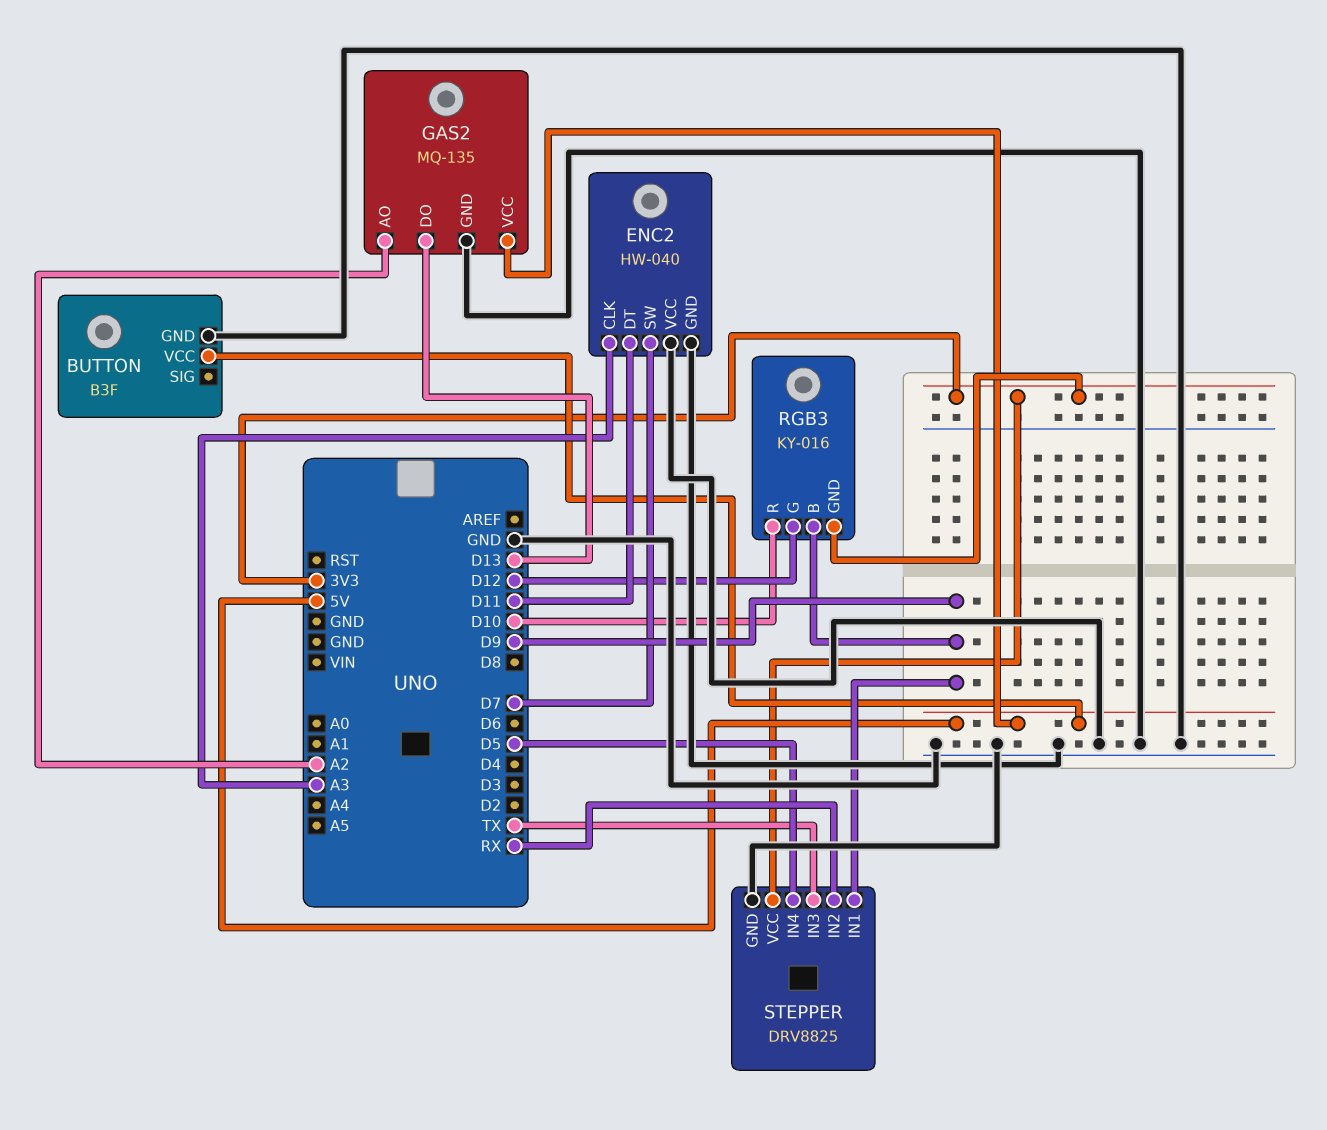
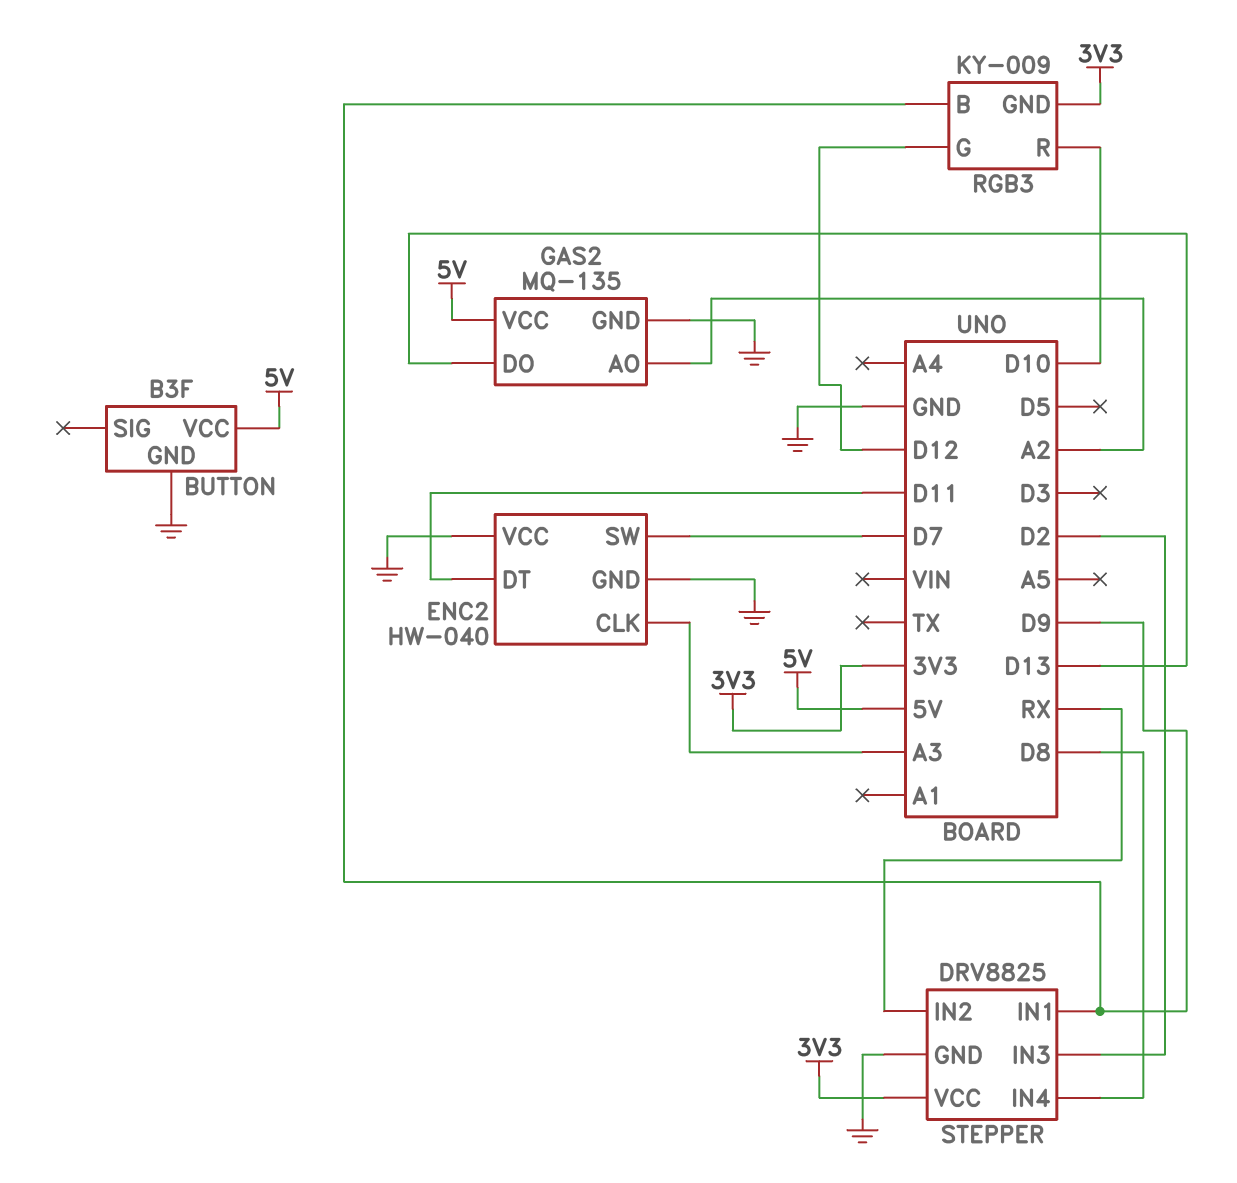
RGB3: KY-016 -> KY-009
STEPPER pin IN3: TX -> D2
STEPPER pin IN4: D5 -> D8

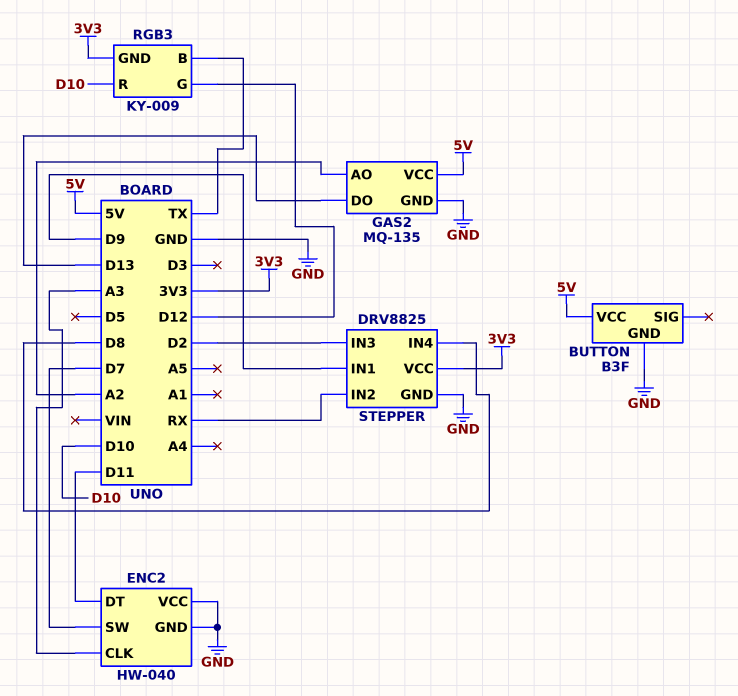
RGB3 pin B: D9 -> TX

